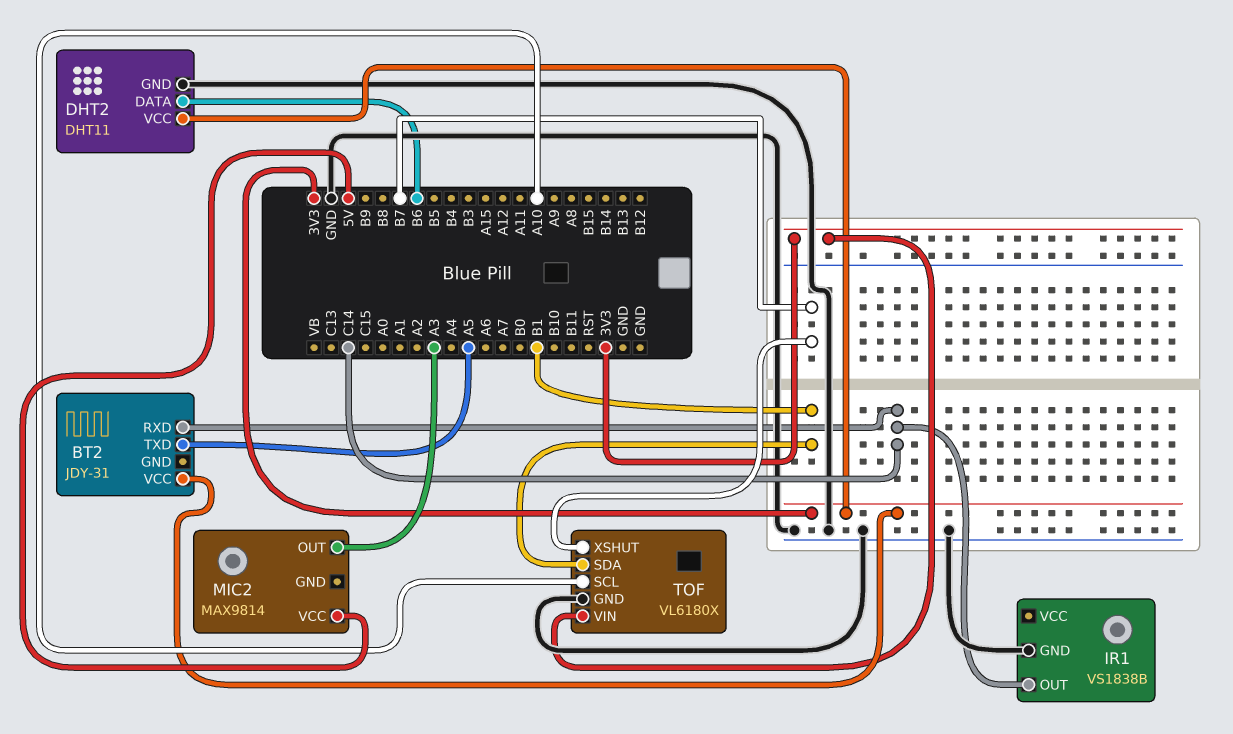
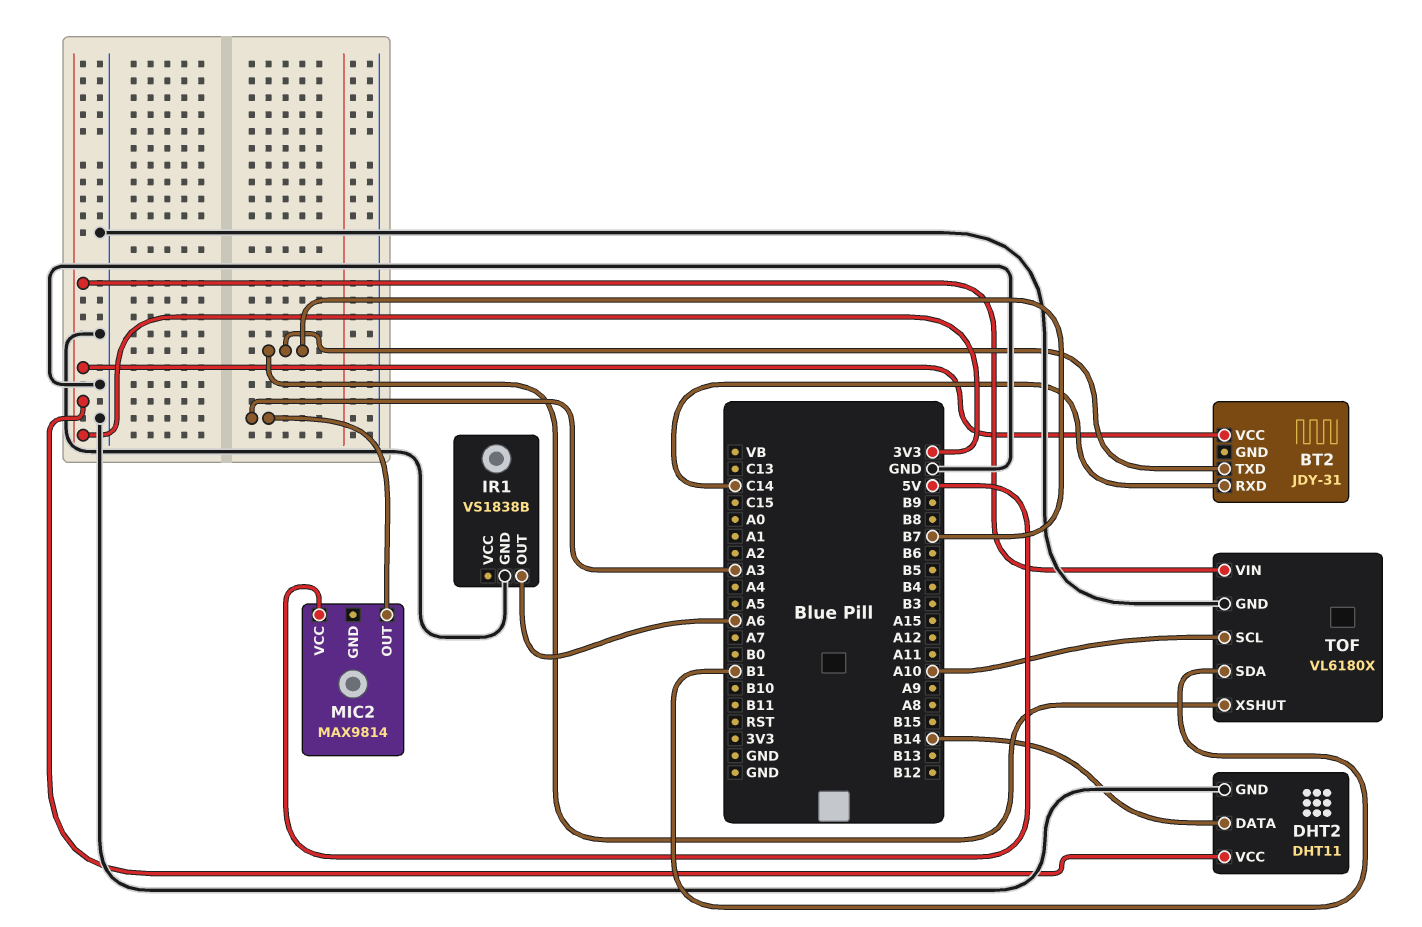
BT2 pin TXD: A5 -> B7
DHT2 pin DATA: B6 -> B14
IR1 pin OUT: C14 -> A6

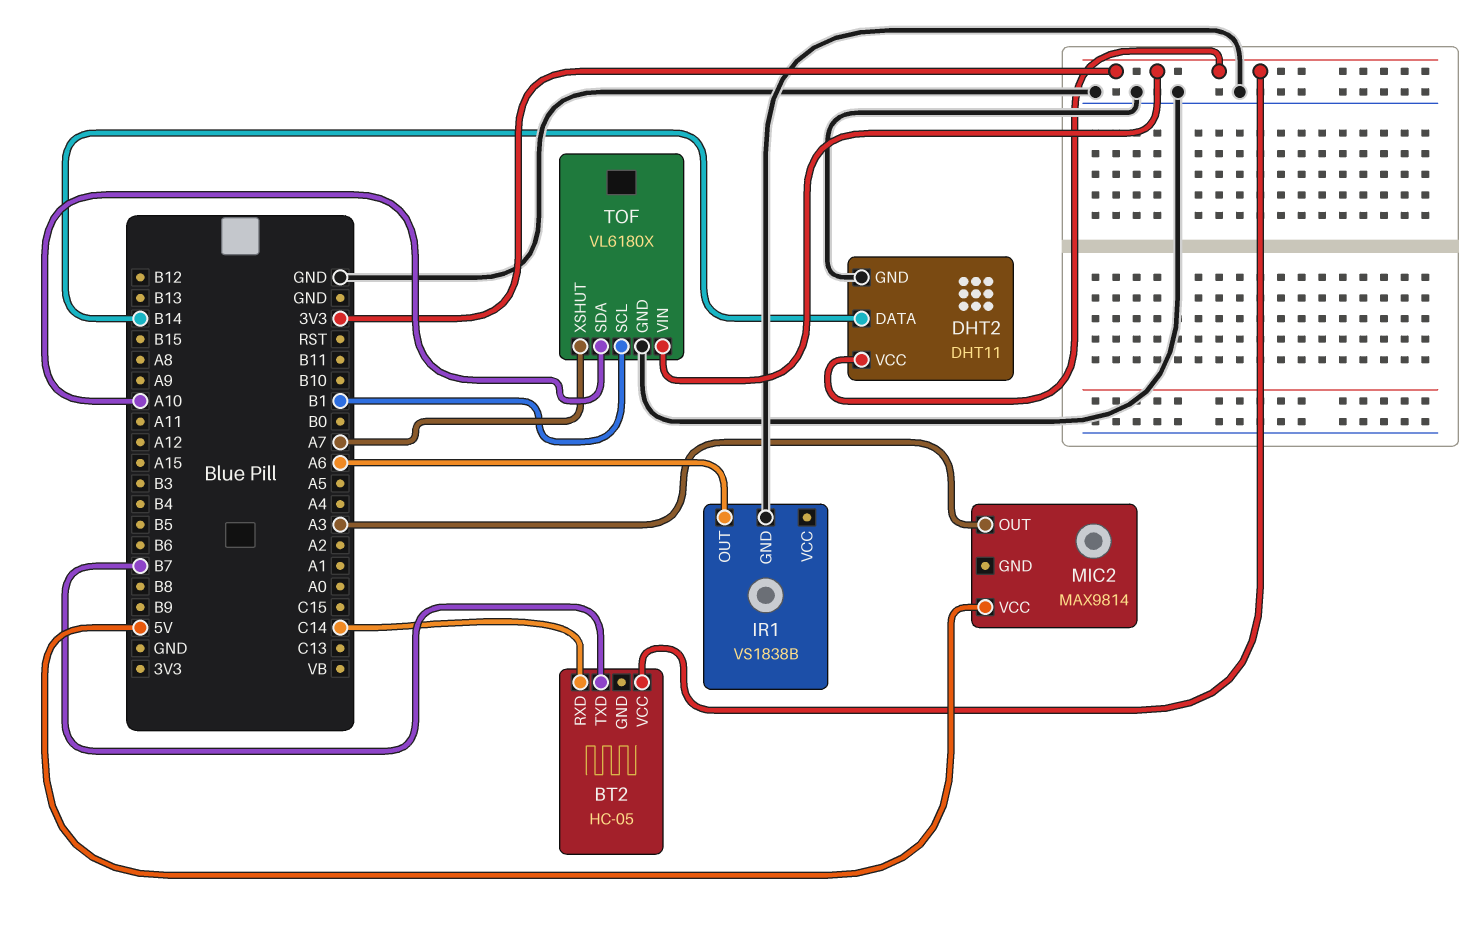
BT2: JDY-31 -> HC-05
TOF pin SCL: A10 -> B1
TOF pin SDA: B1 -> A10
TOF pin XSHUT: B7 -> A7

